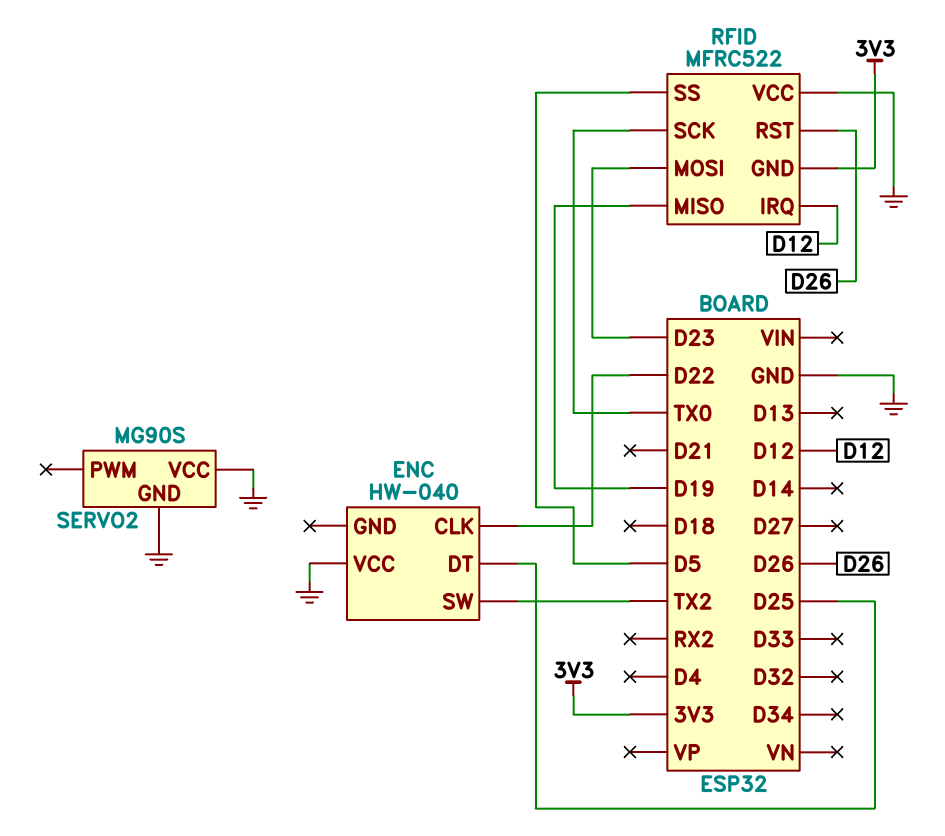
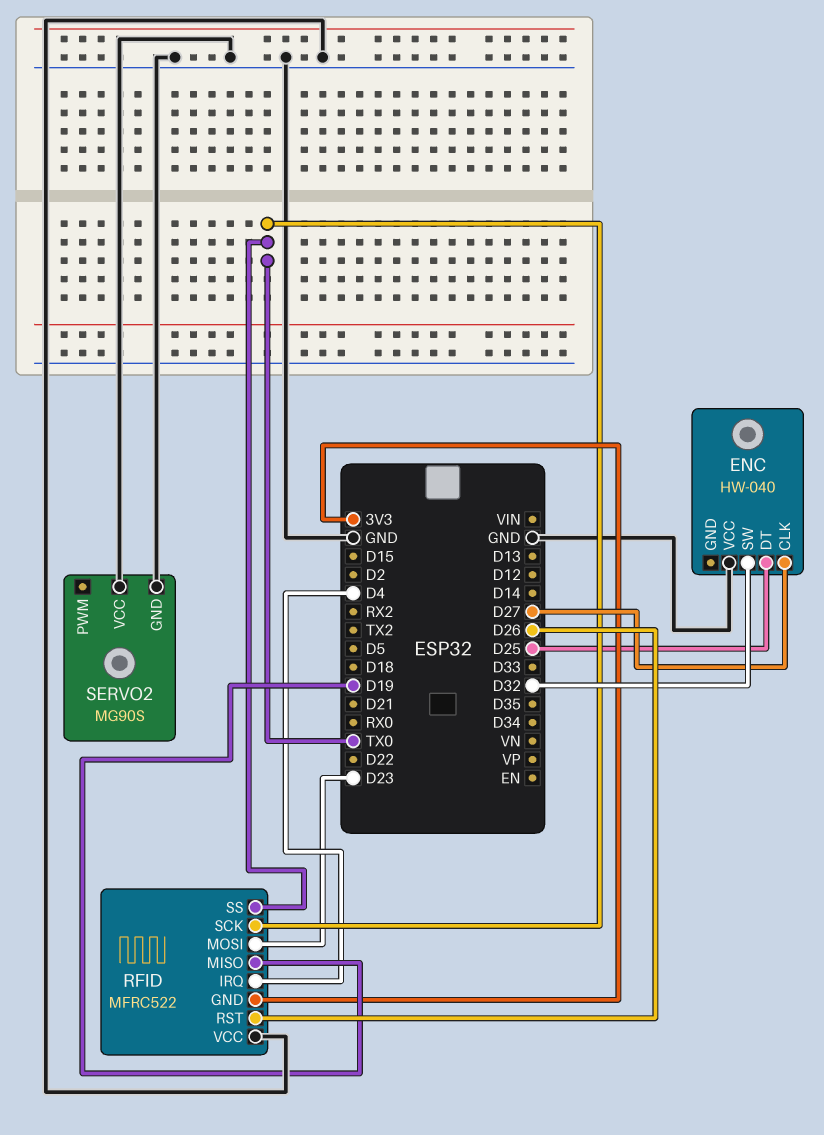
ENC pin CLK: D22 -> D27
ENC pin SW: TX2 -> D32
RFID pin IRQ: D12 -> D4
RFID pin SS: D5 -> TX0

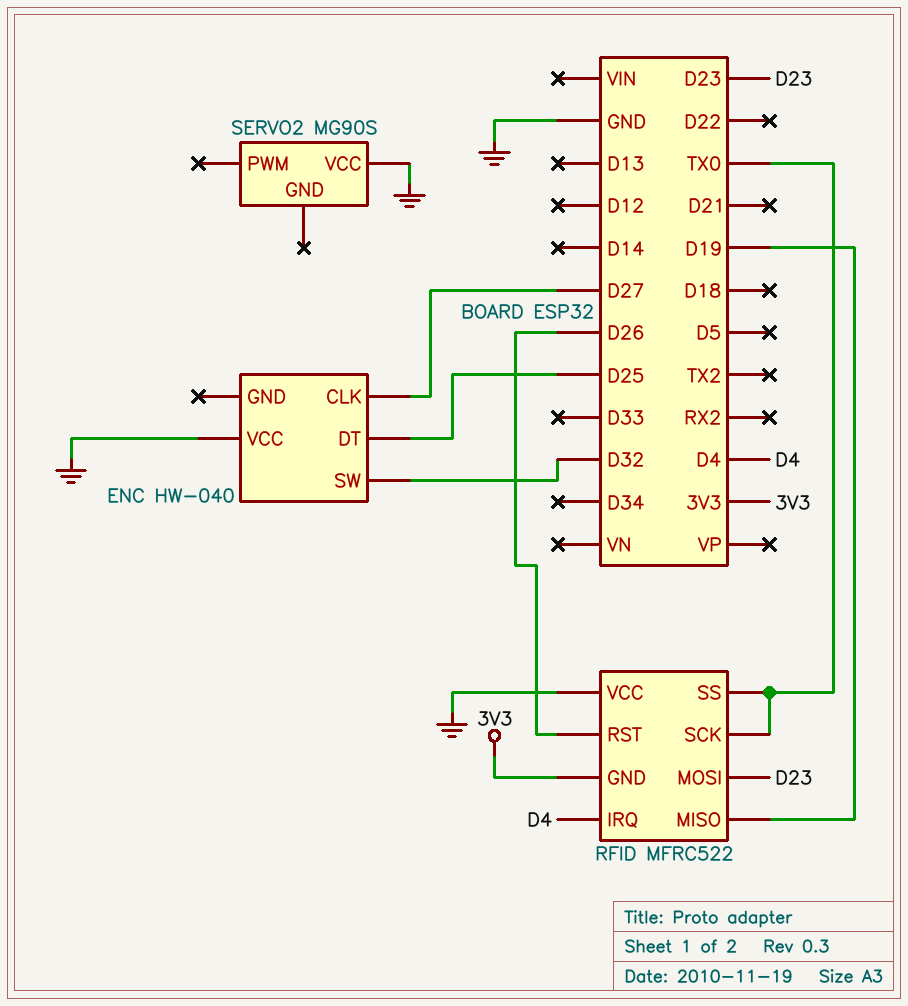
SERVO2 pin GND: GND -> none

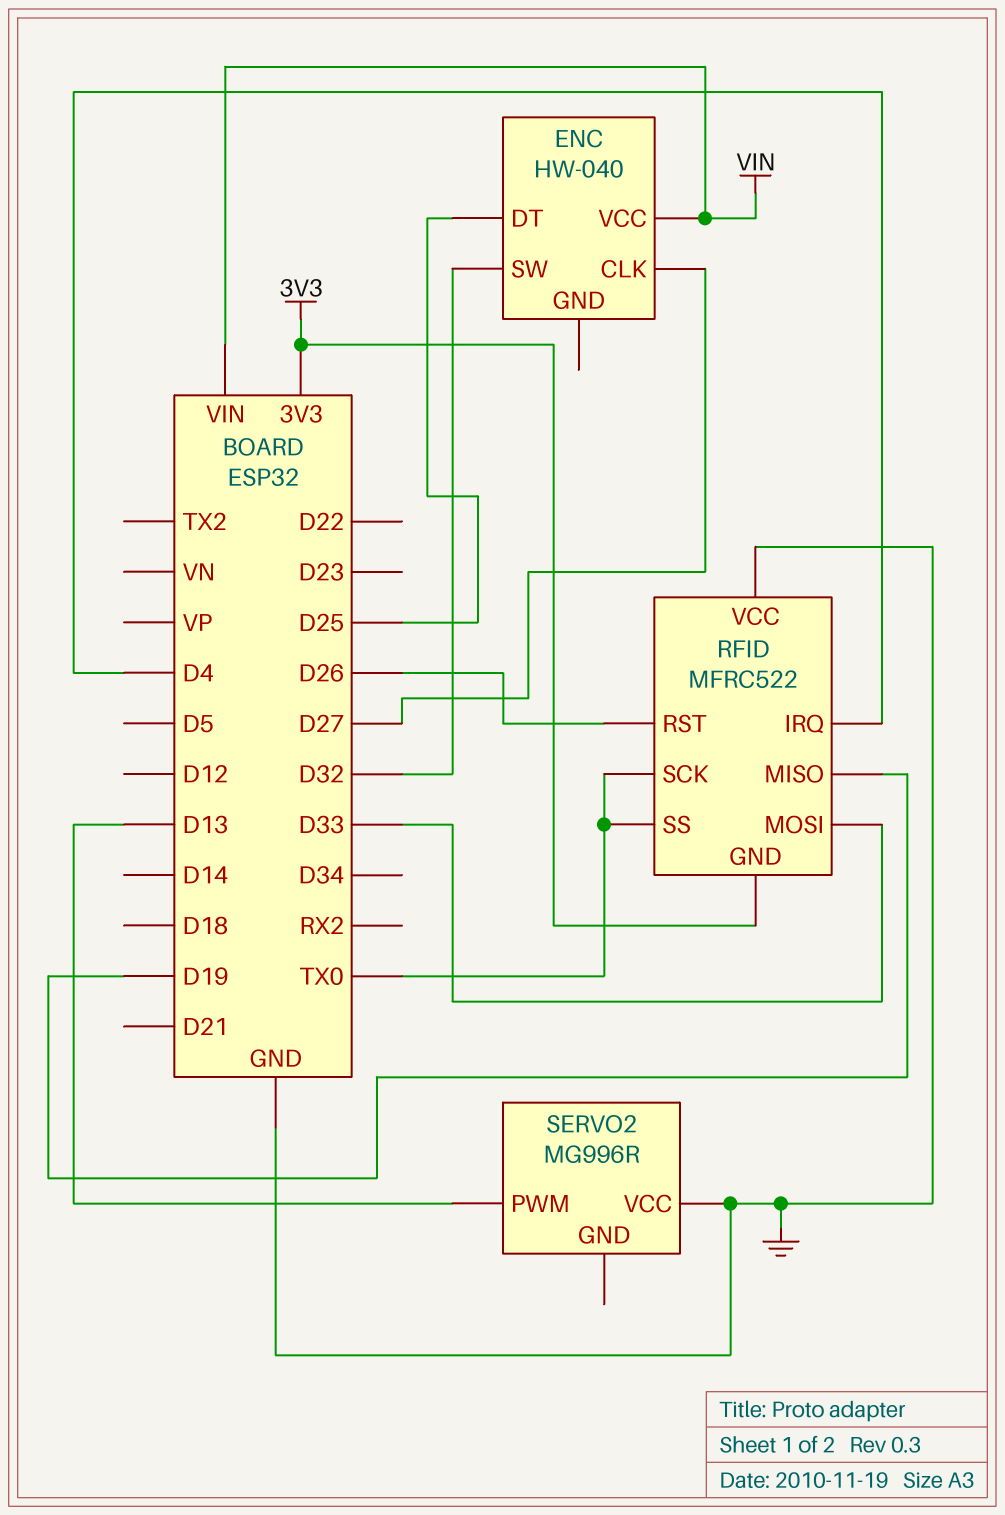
ENC pin VCC: GND -> VIN
RFID pin MOSI: D23 -> D33
SERVO2: MG90S -> MG996R
SERVO2 pin PWM: none -> D13

